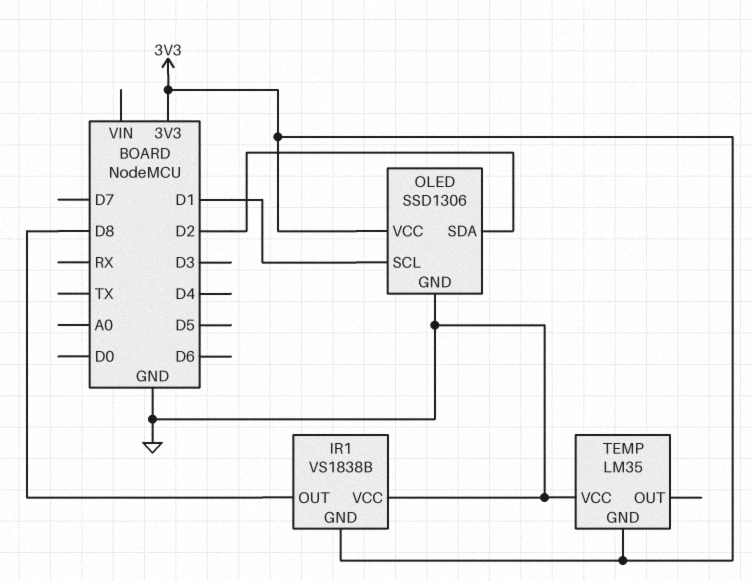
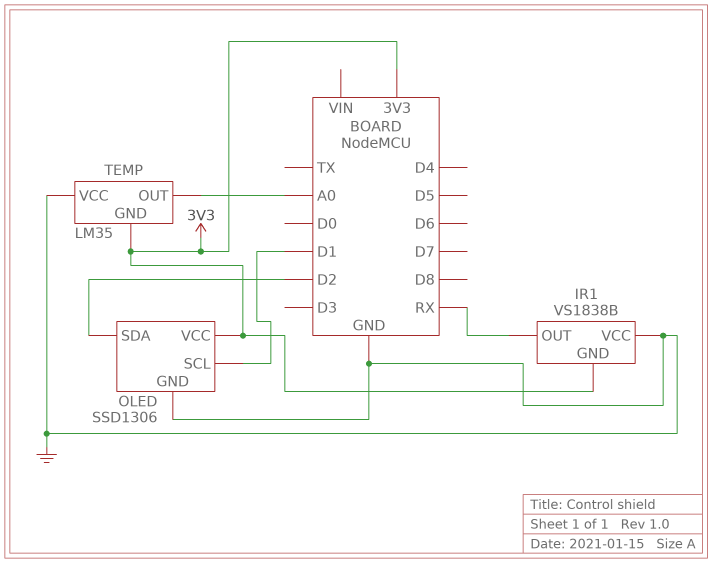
IR1 pin OUT: D8 -> RX
TEMP pin OUT: none -> A0

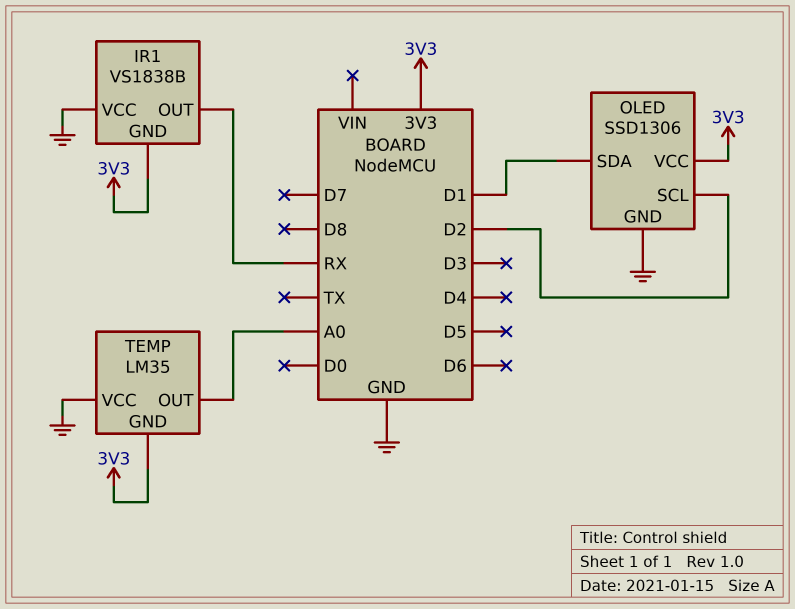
OLED pin SCL: D1 -> D2
OLED pin SDA: D2 -> D1

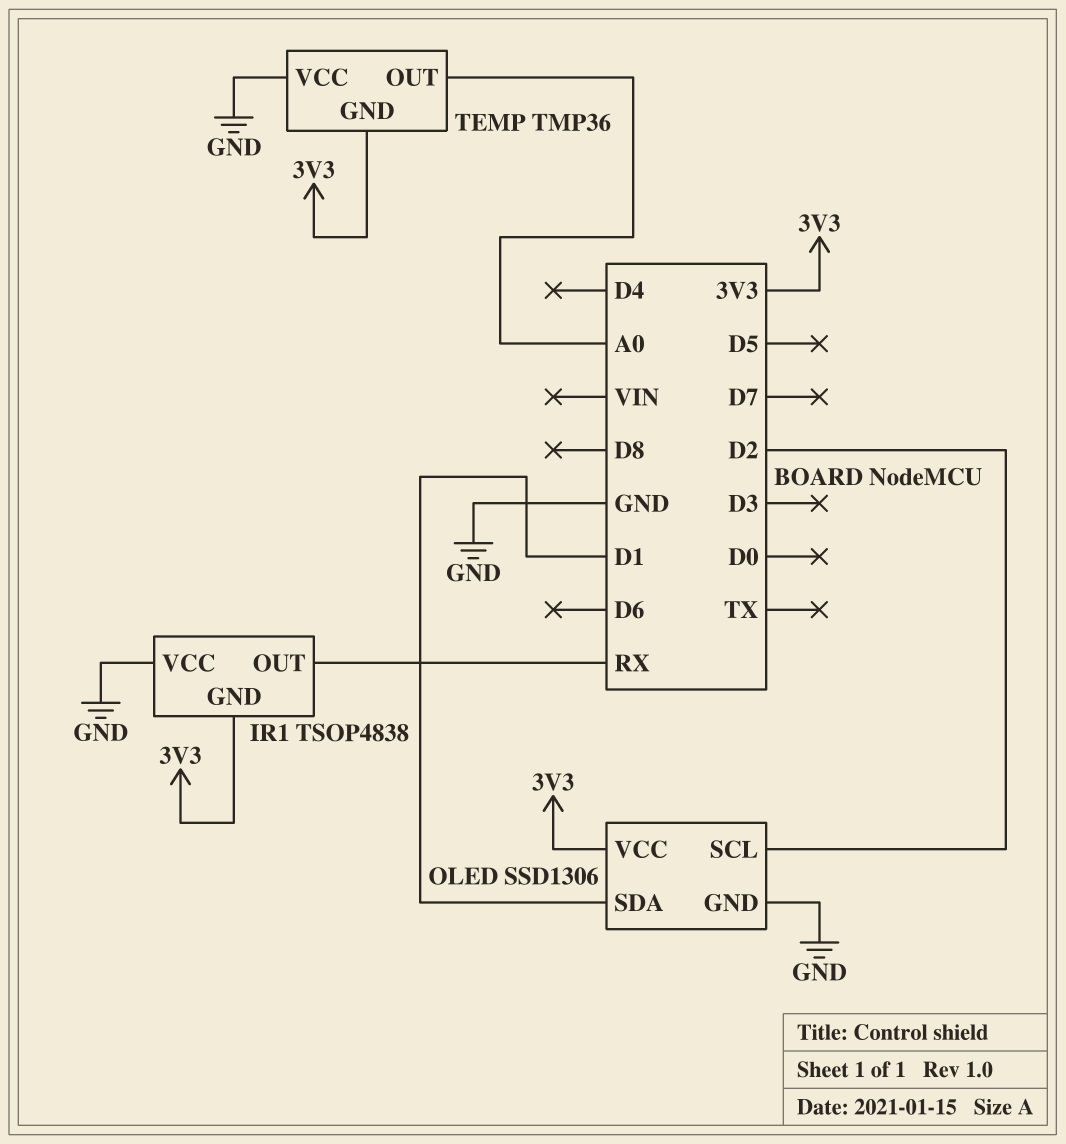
IR1: VS1838B -> TSOP4838
TEMP: LM35 -> TMP36

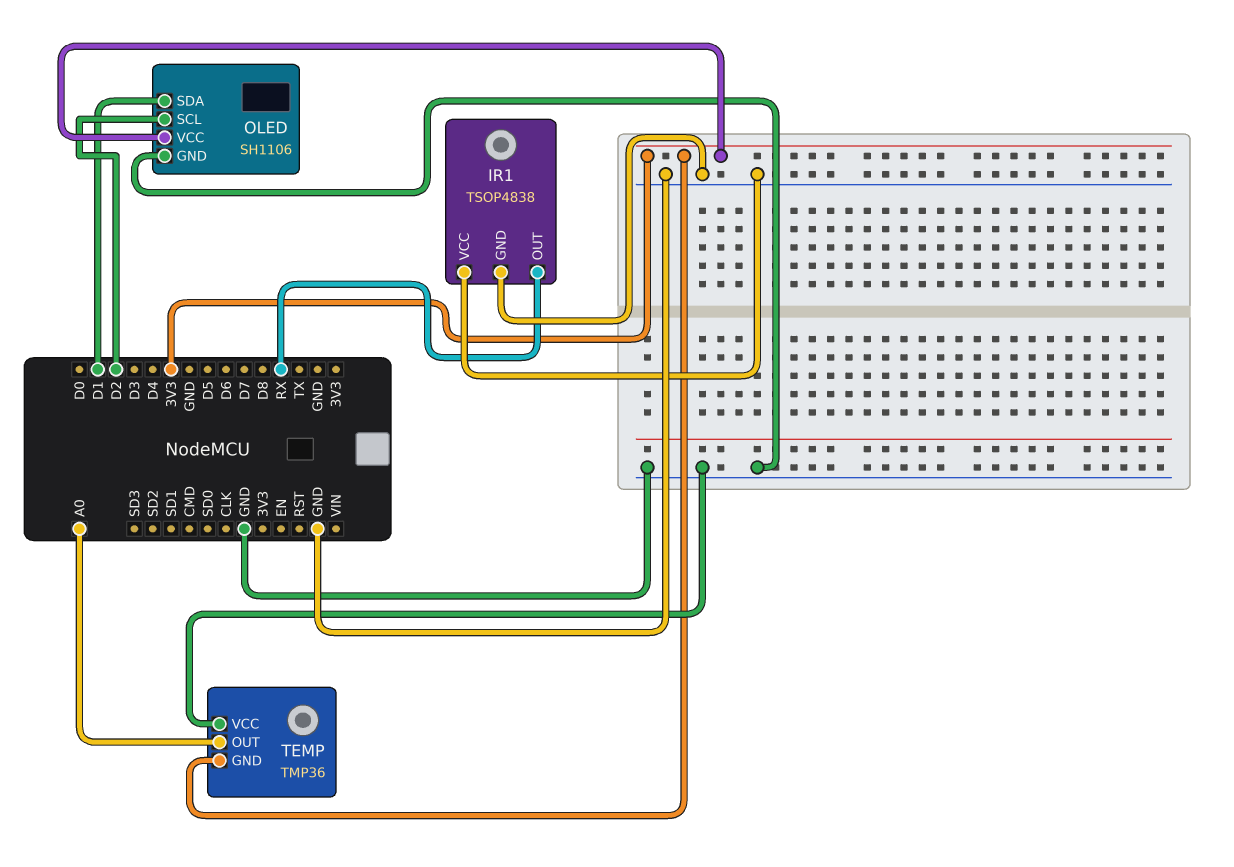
IR1 pin GND: 3V3 -> GND
OLED: SSD1306 -> SH1106

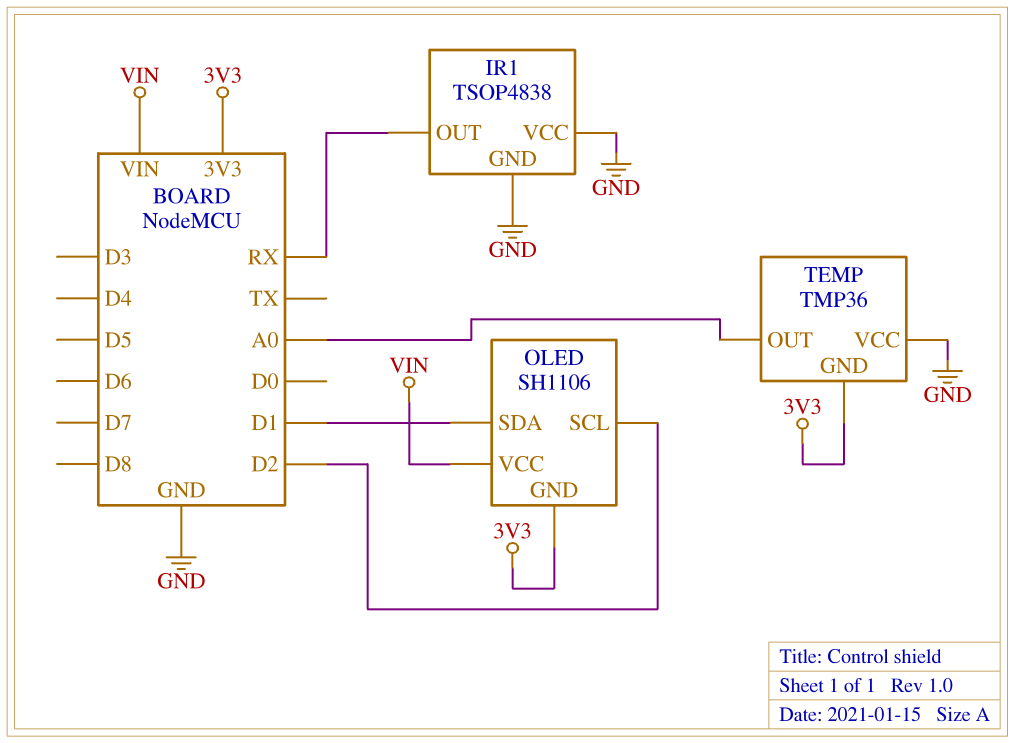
OLED pin GND: GND -> 3V3
OLED pin VCC: 3V3 -> VIN

